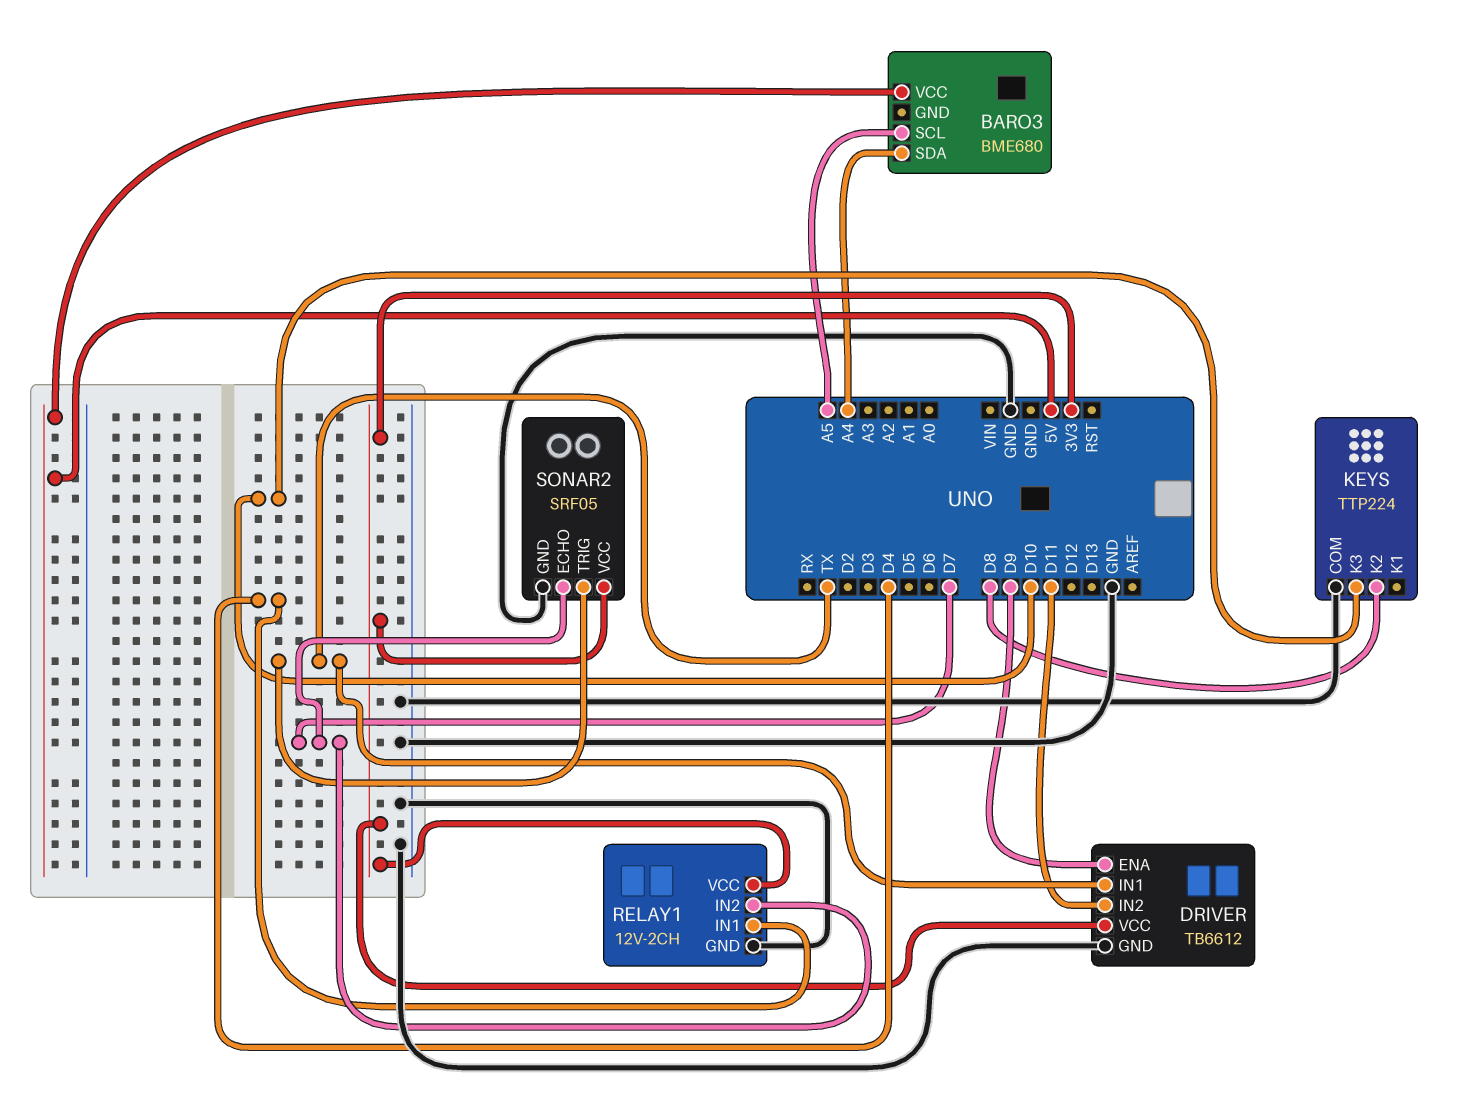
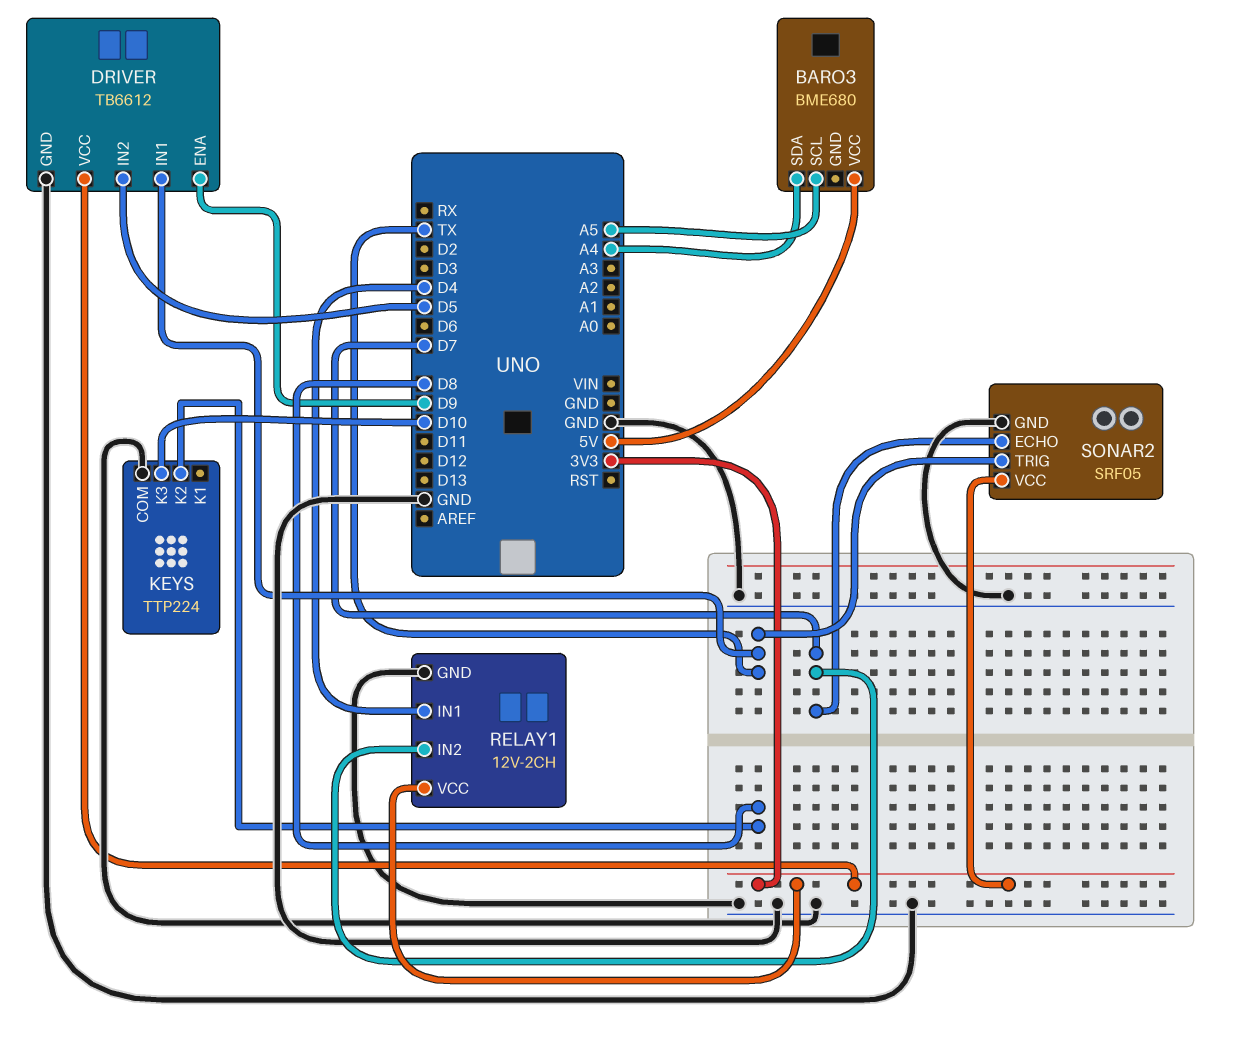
DRIVER pin IN2: D11 -> D5

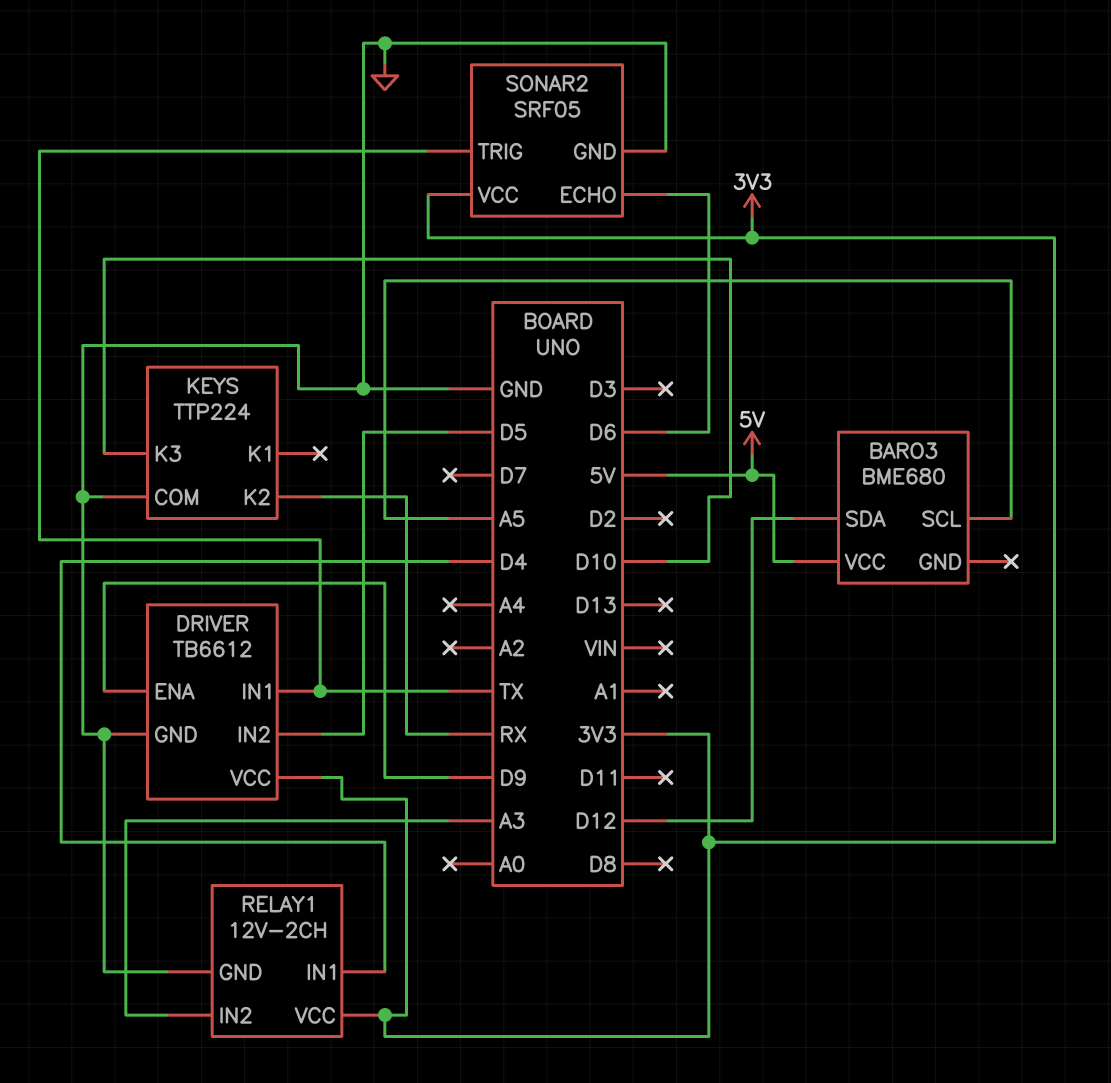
BARO3 pin SDA: A4 -> D12
KEYS pin K2: D8 -> RX
RELAY1 pin IN2: D7 -> A3
SONAR2 pin ECHO: D7 -> D6

